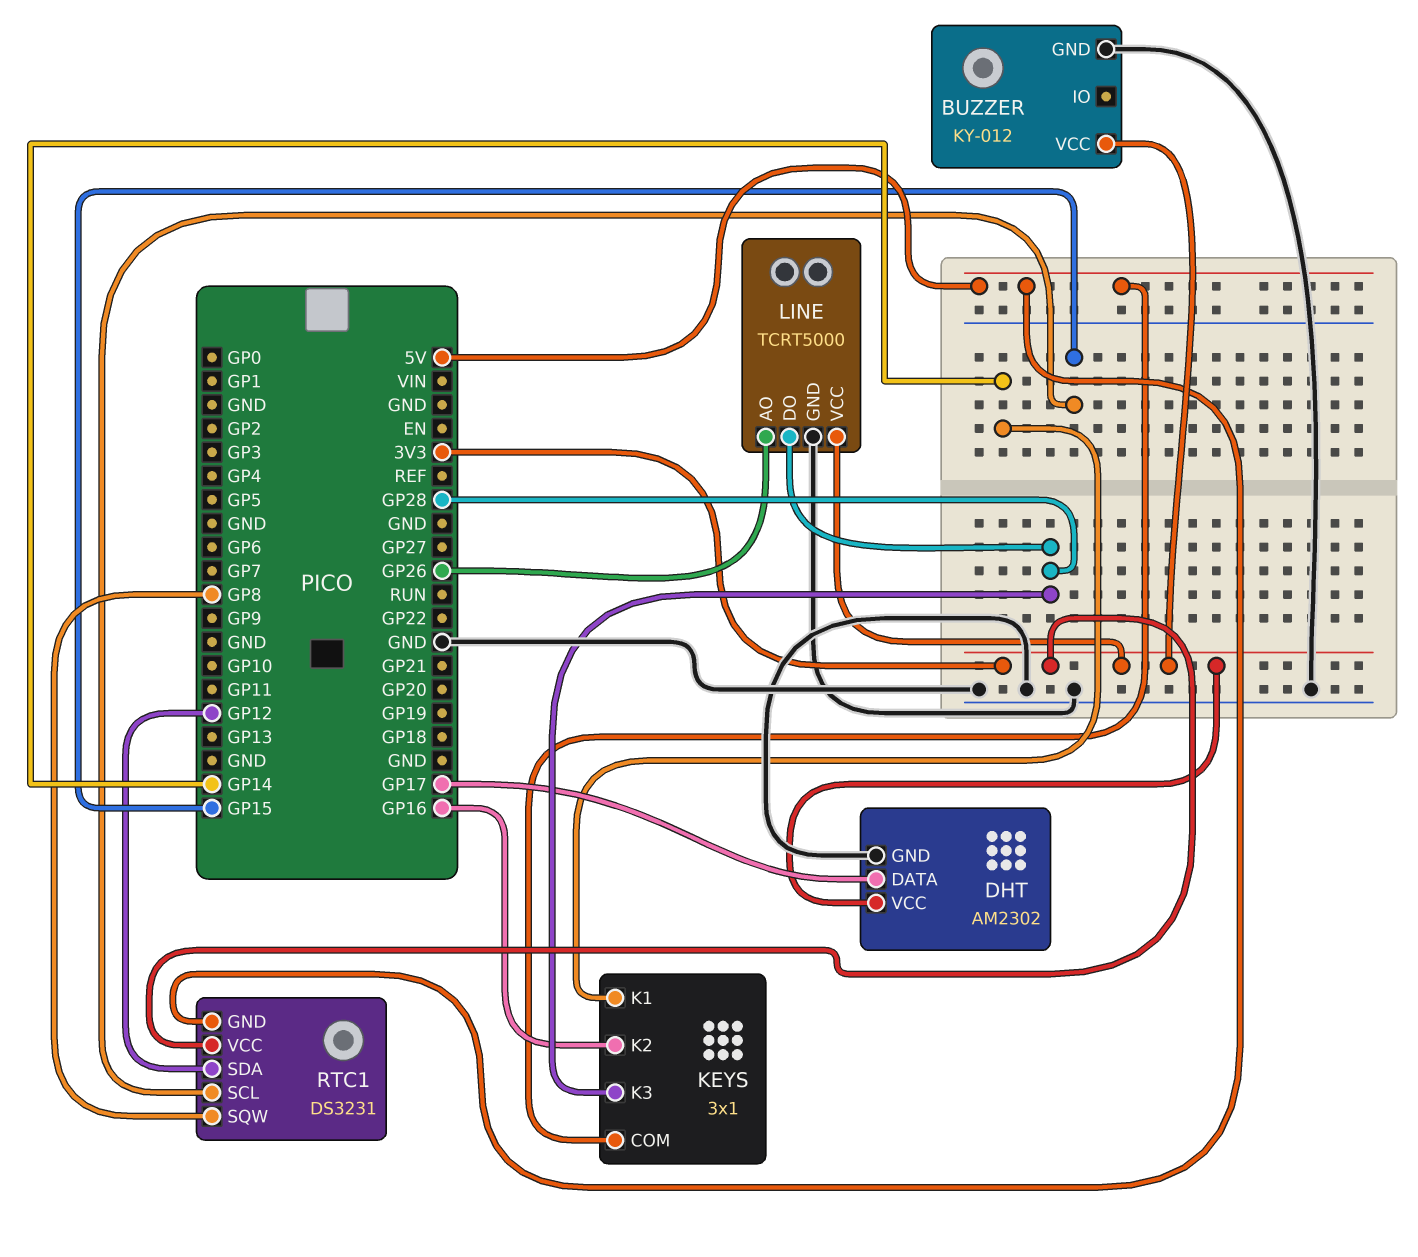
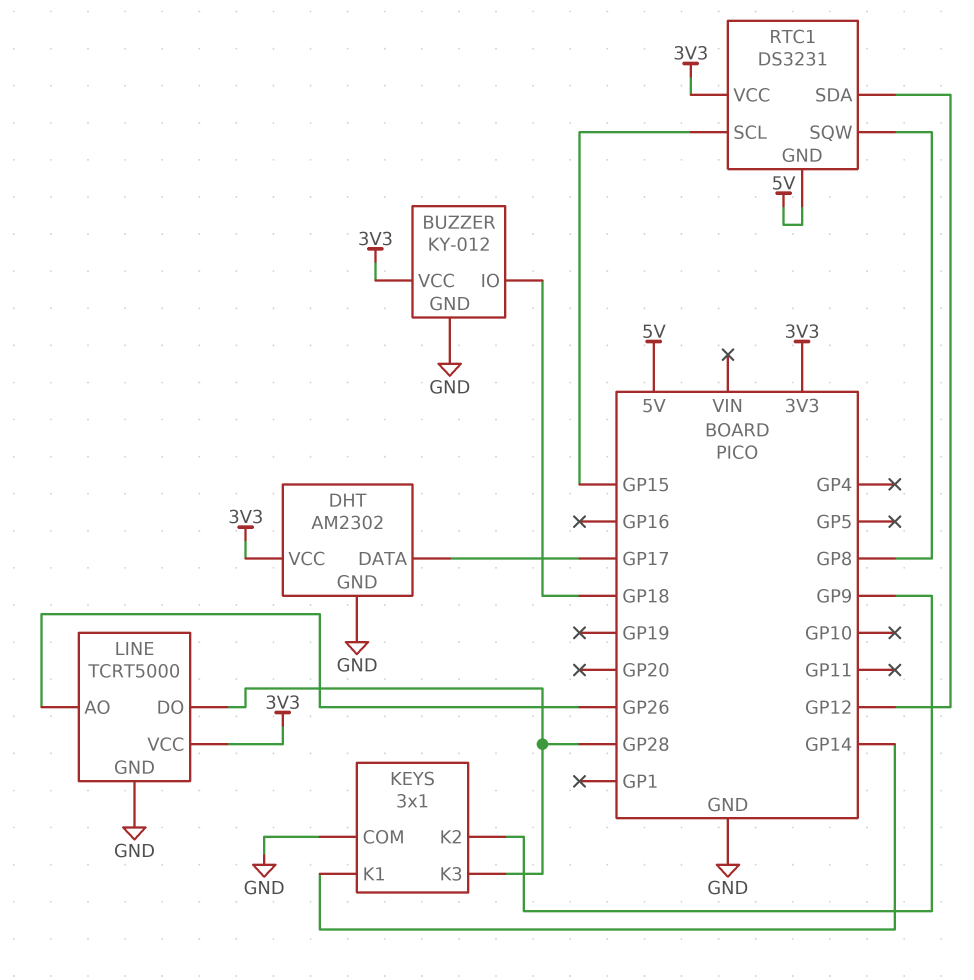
BUZZER pin IO: none -> GP18
KEYS pin COM: 5V -> GND
KEYS pin K2: GP16 -> GP9

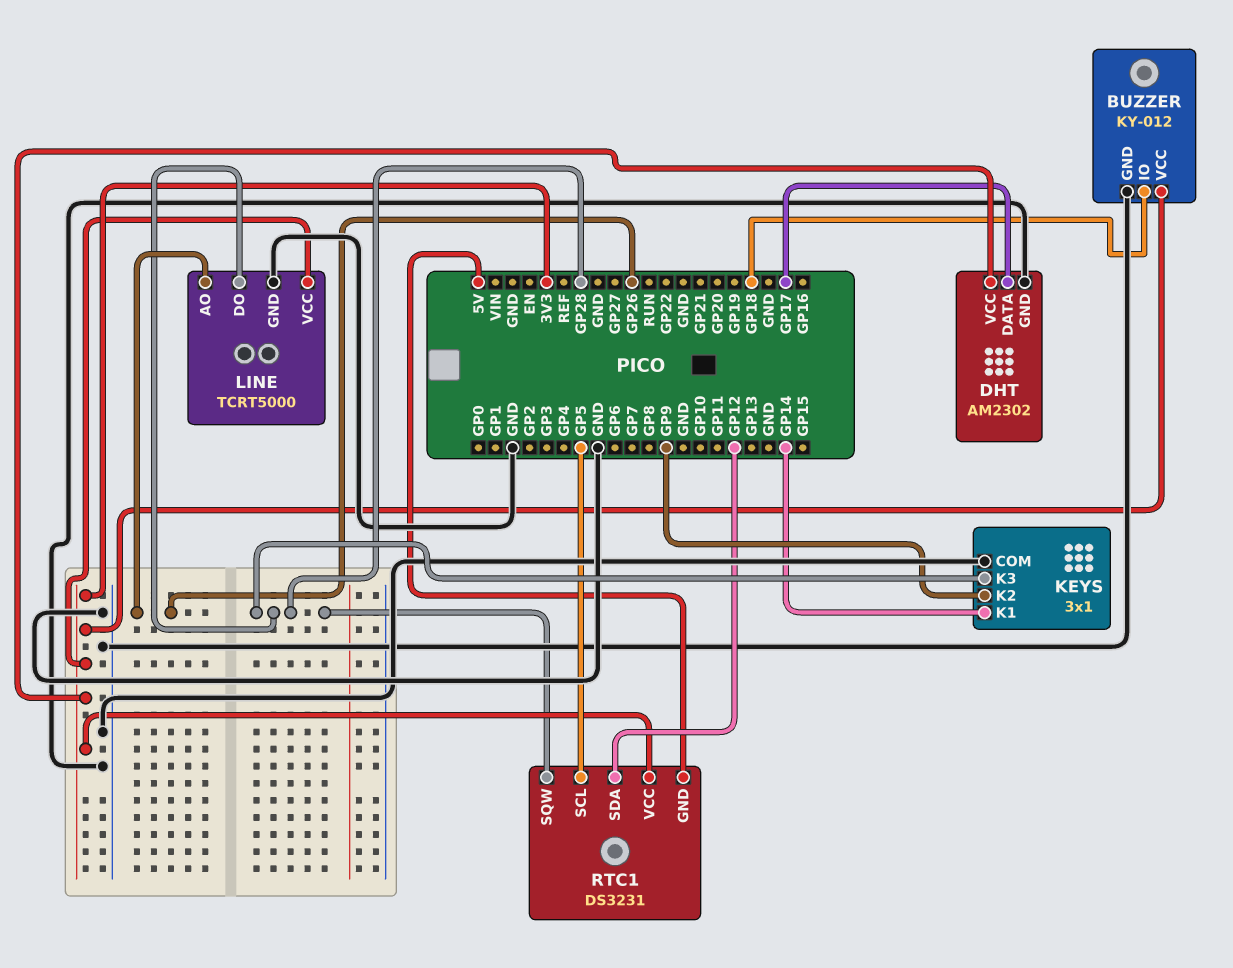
RTC1 pin SCL: GP15 -> GP5
RTC1 pin SQW: GP8 -> GP28

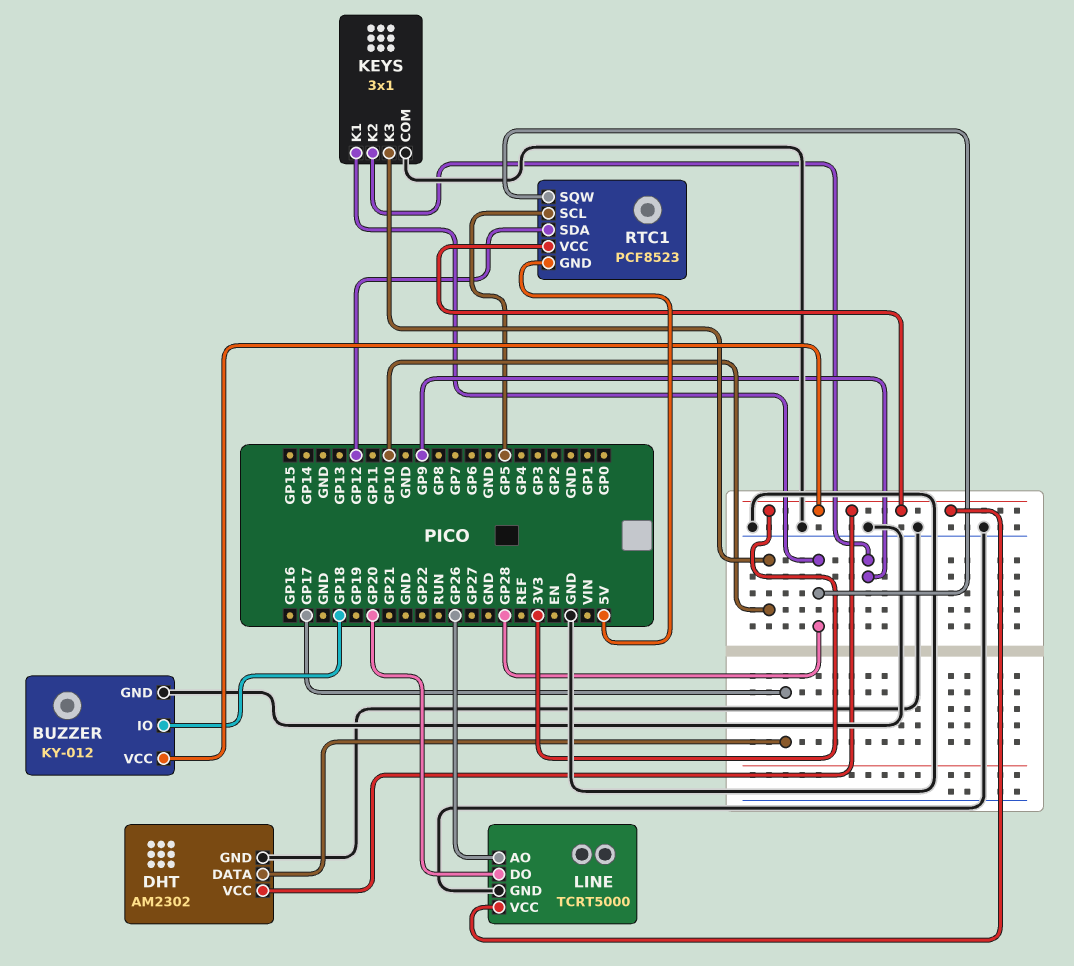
KEYS pin K1: GP14 -> GP28
KEYS pin K3: GP28 -> GP10
LINE pin DO: GP28 -> GP20
RTC1: DS3231 -> PCF8523

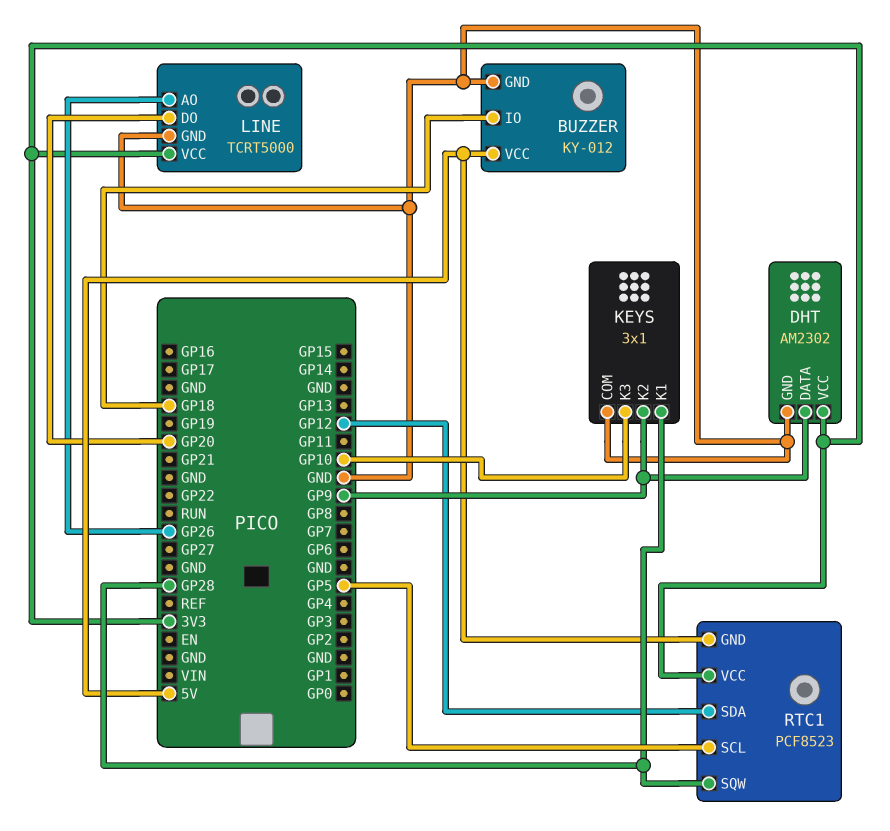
BUZZER pin VCC: 3V3 -> 5V
DHT pin DATA: GP17 -> GP9

